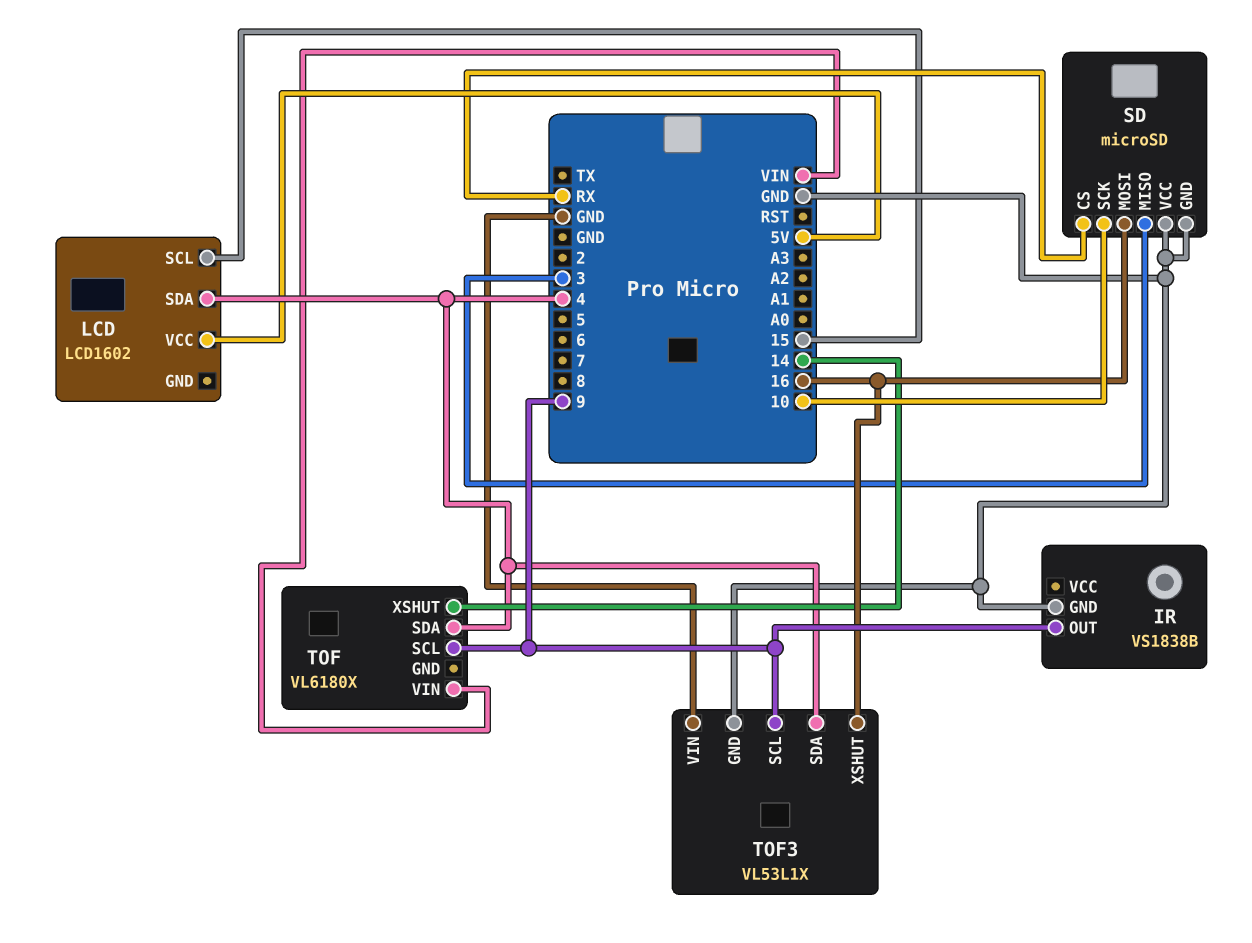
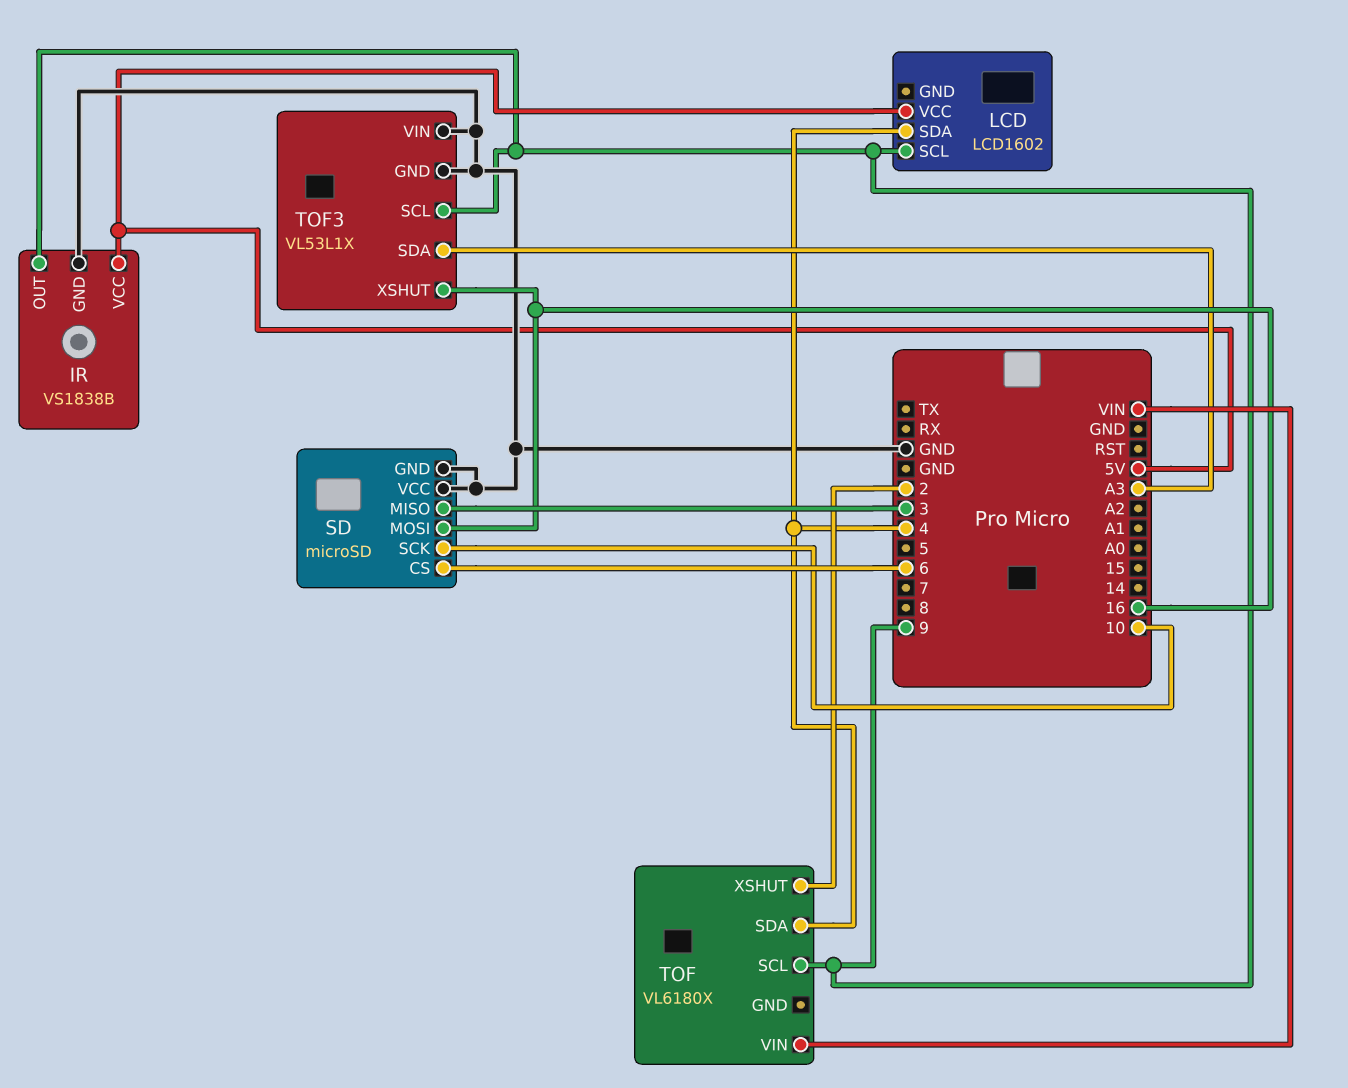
IR pin VCC: none -> 5V
LCD pin SCL: 15 -> 9
SD pin CS: RX -> 6
TOF pin XSHUT: 14 -> 2
TOF3 pin SDA: 4 -> A3

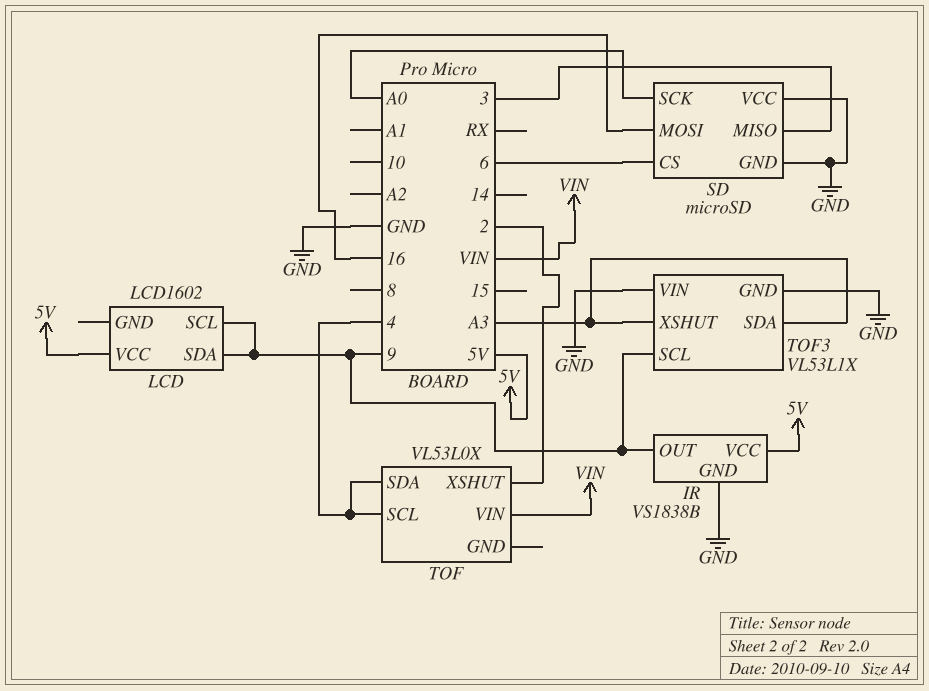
LCD pin SDA: 4 -> 9
SD pin SCK: 10 -> A0
TOF: VL6180X -> VL53L0X
TOF pin SCL: 9 -> 4
TOF3 pin XSHUT: 16 -> A3

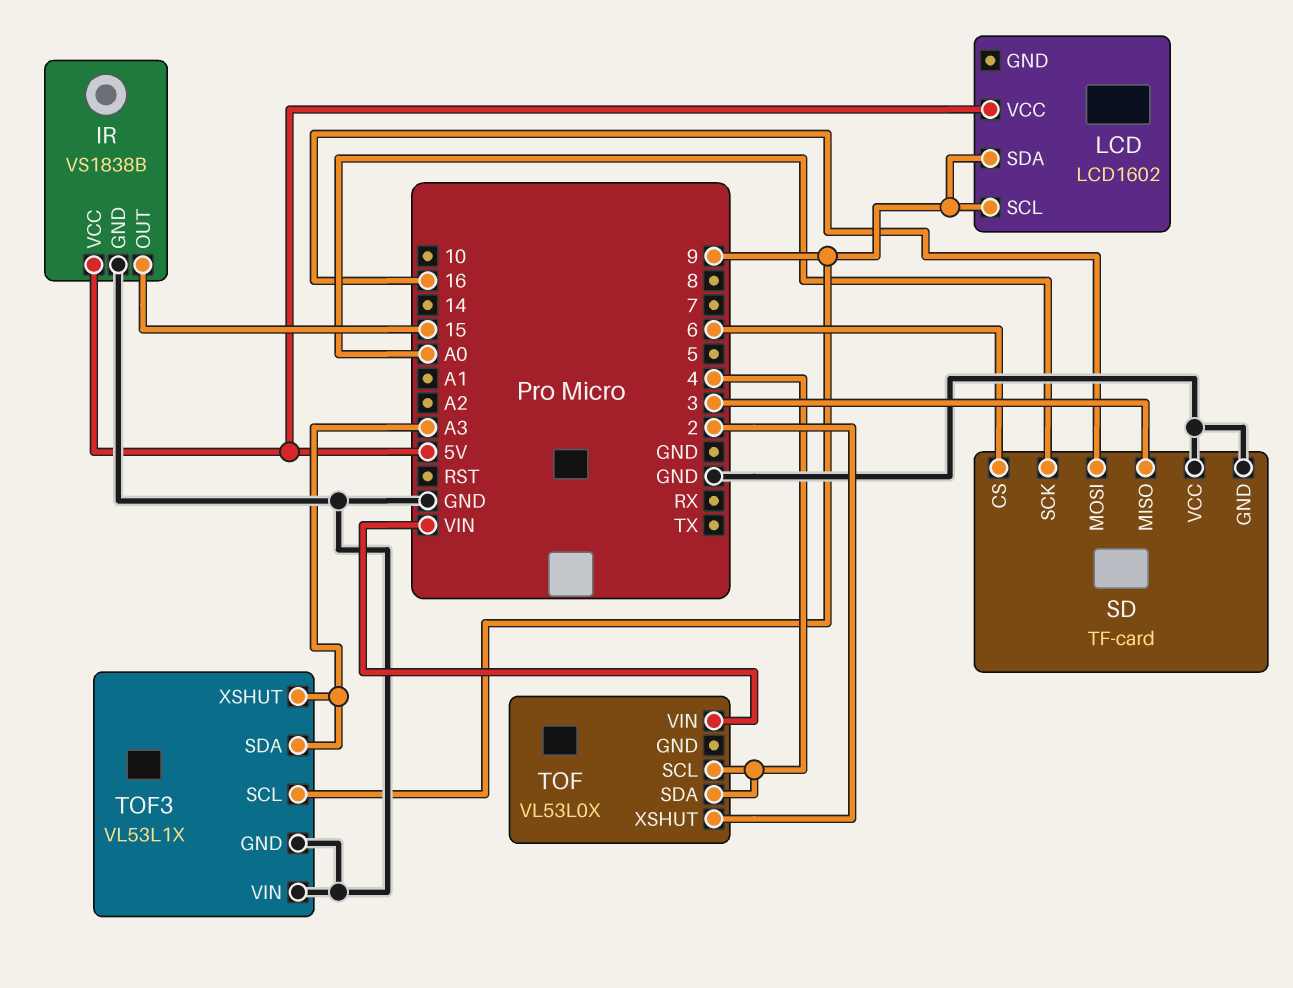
IR pin OUT: 9 -> 15
SD: microSD -> TF-card

